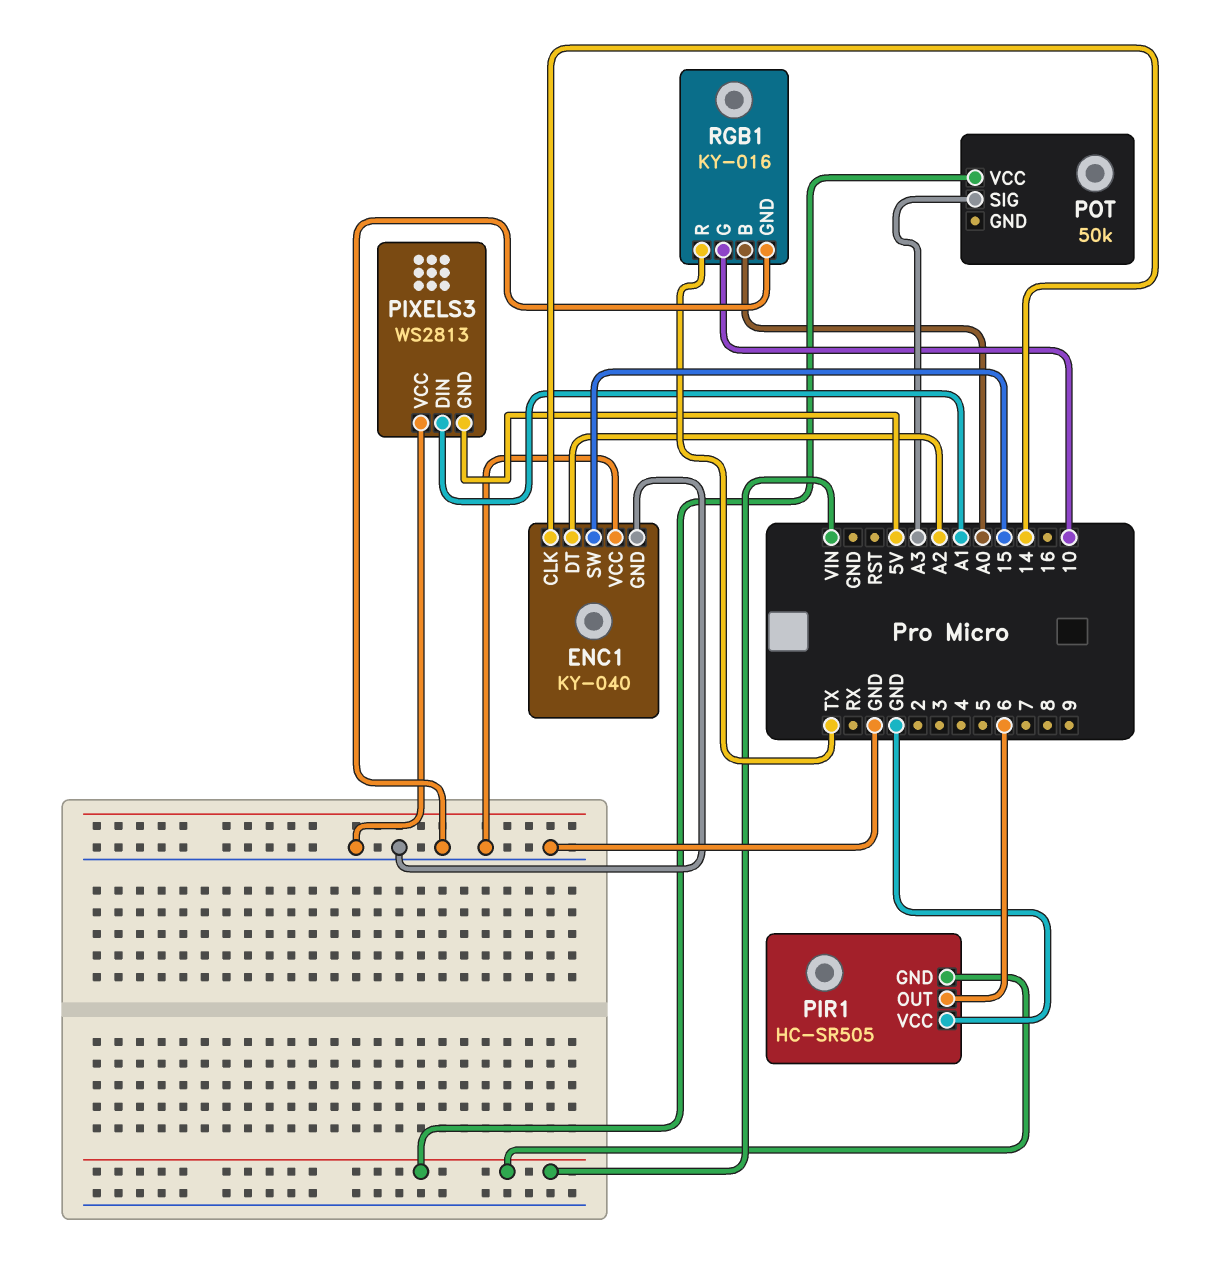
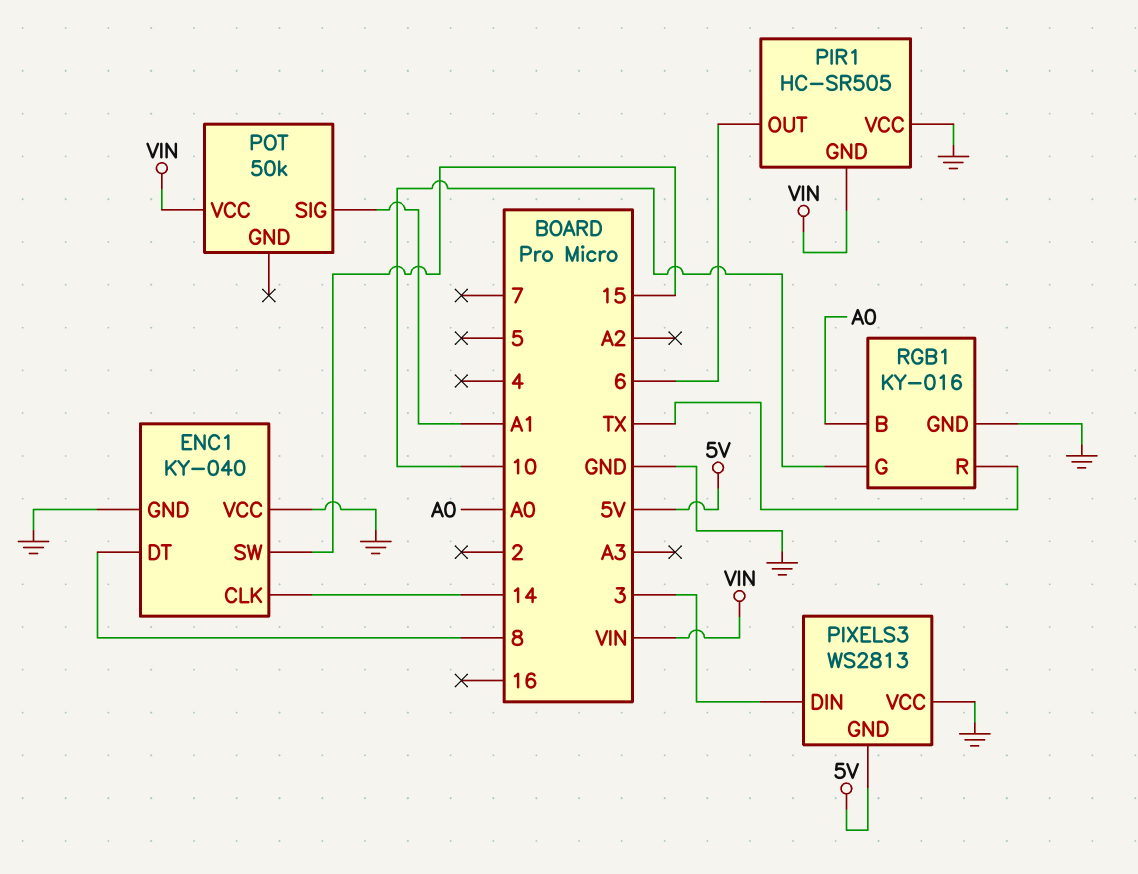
ENC1 pin DT: A2 -> 8
PIXELS3 pin DIN: A1 -> 3
POT pin SIG: A3 -> A1

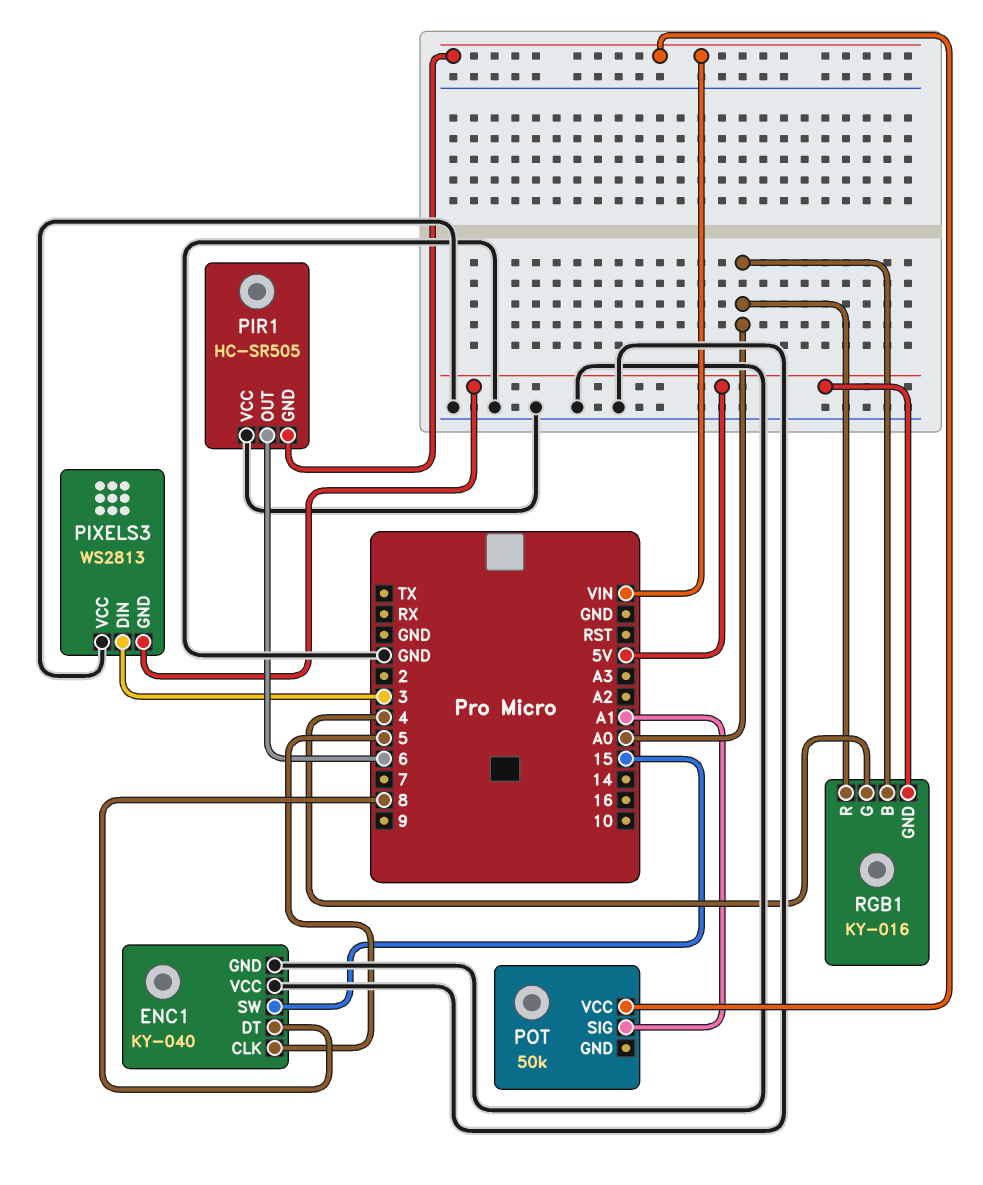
ENC1 pin CLK: 14 -> 5
RGB1 pin G: 10 -> 4
RGB1 pin GND: GND -> 5V
RGB1 pin R: TX -> A0

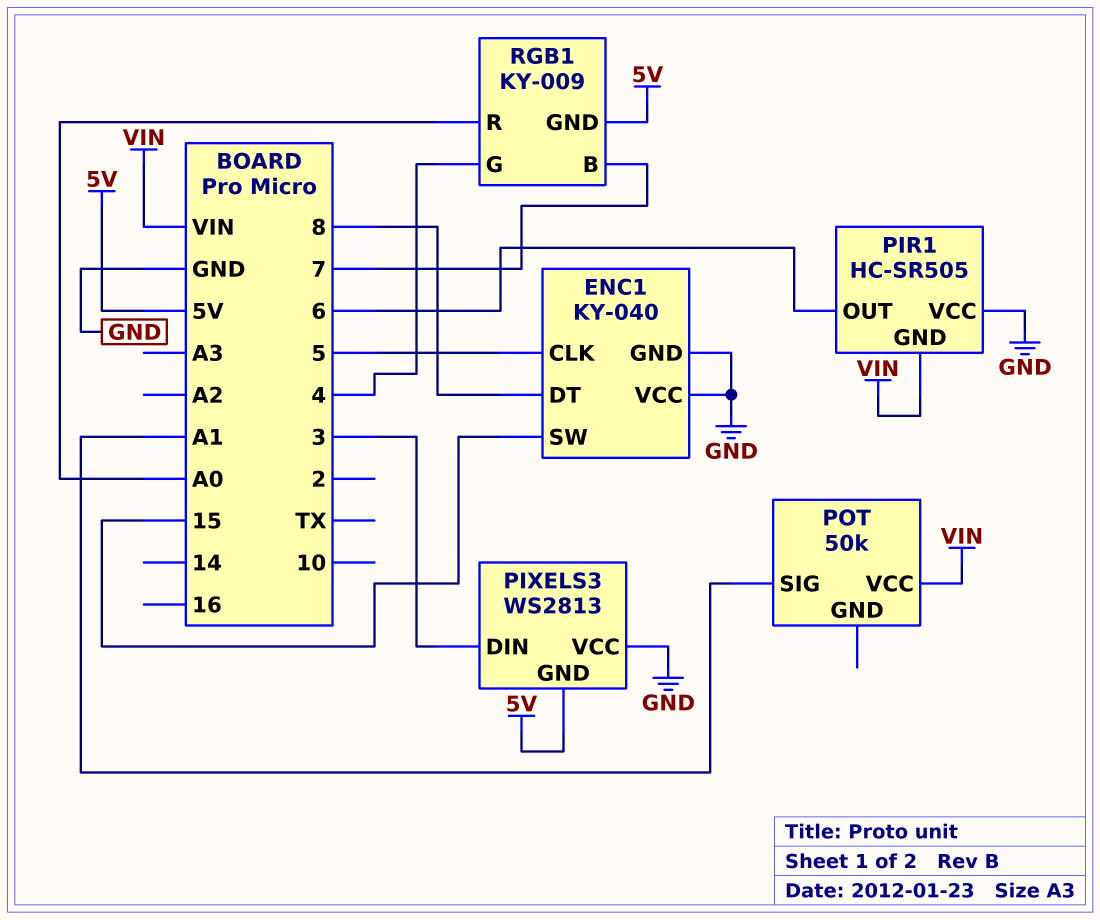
RGB1: KY-016 -> KY-009
RGB1 pin B: A0 -> 7

